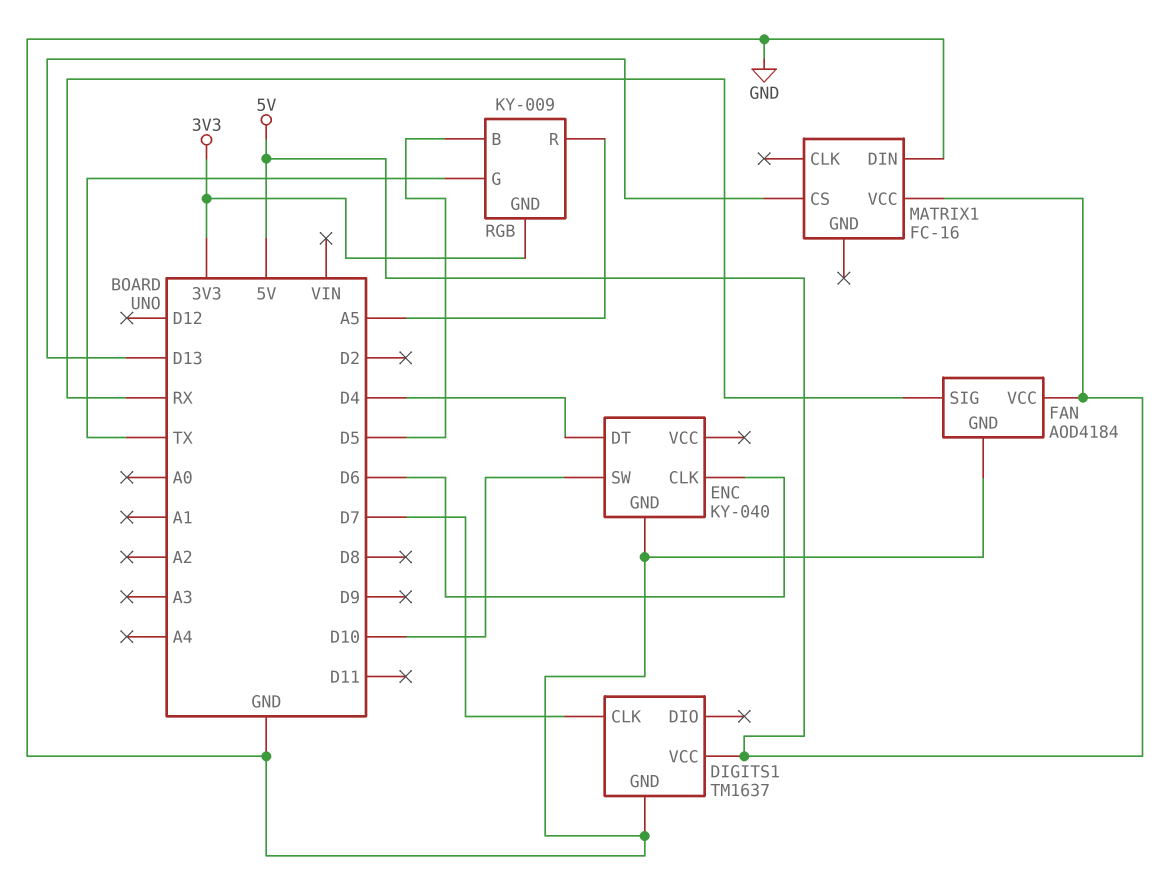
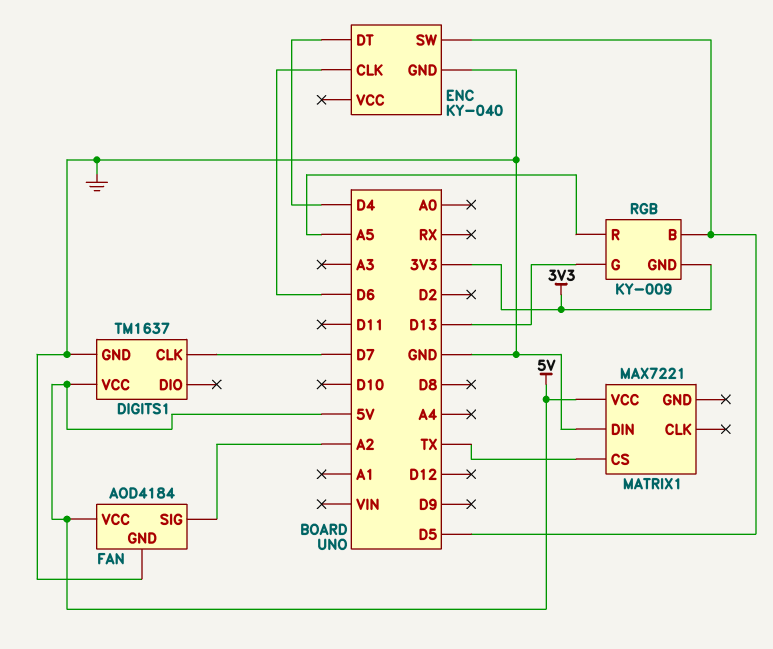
ENC pin SW: D10 -> D5
FAN pin SIG: RX -> A2
MATRIX1: FC-16 -> MAX7221
MATRIX1 pin CS: D13 -> TX
RGB pin G: TX -> D13

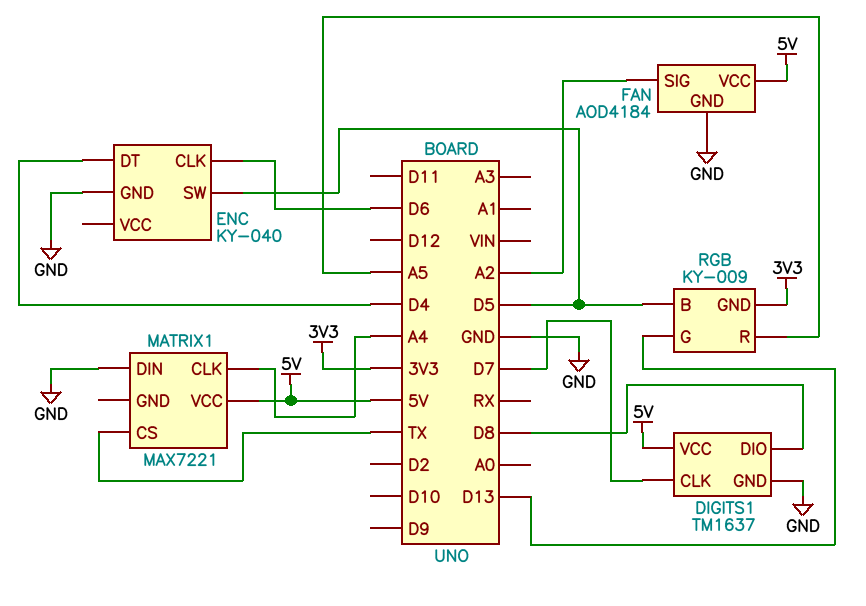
DIGITS1 pin DIO: none -> D8
MATRIX1 pin CLK: none -> A4

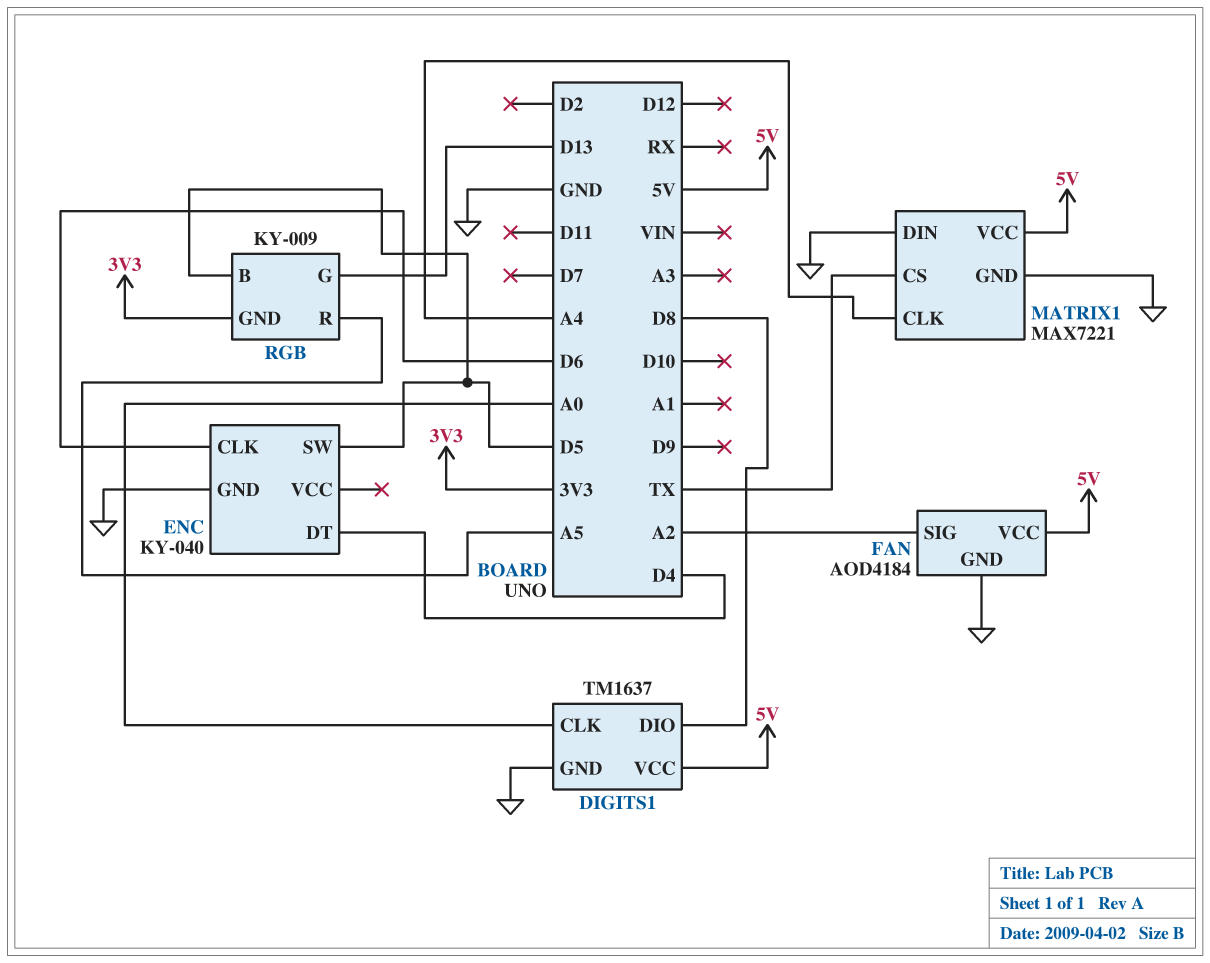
DIGITS1 pin CLK: D7 -> A0
MATRIX1 pin GND: none -> GND

